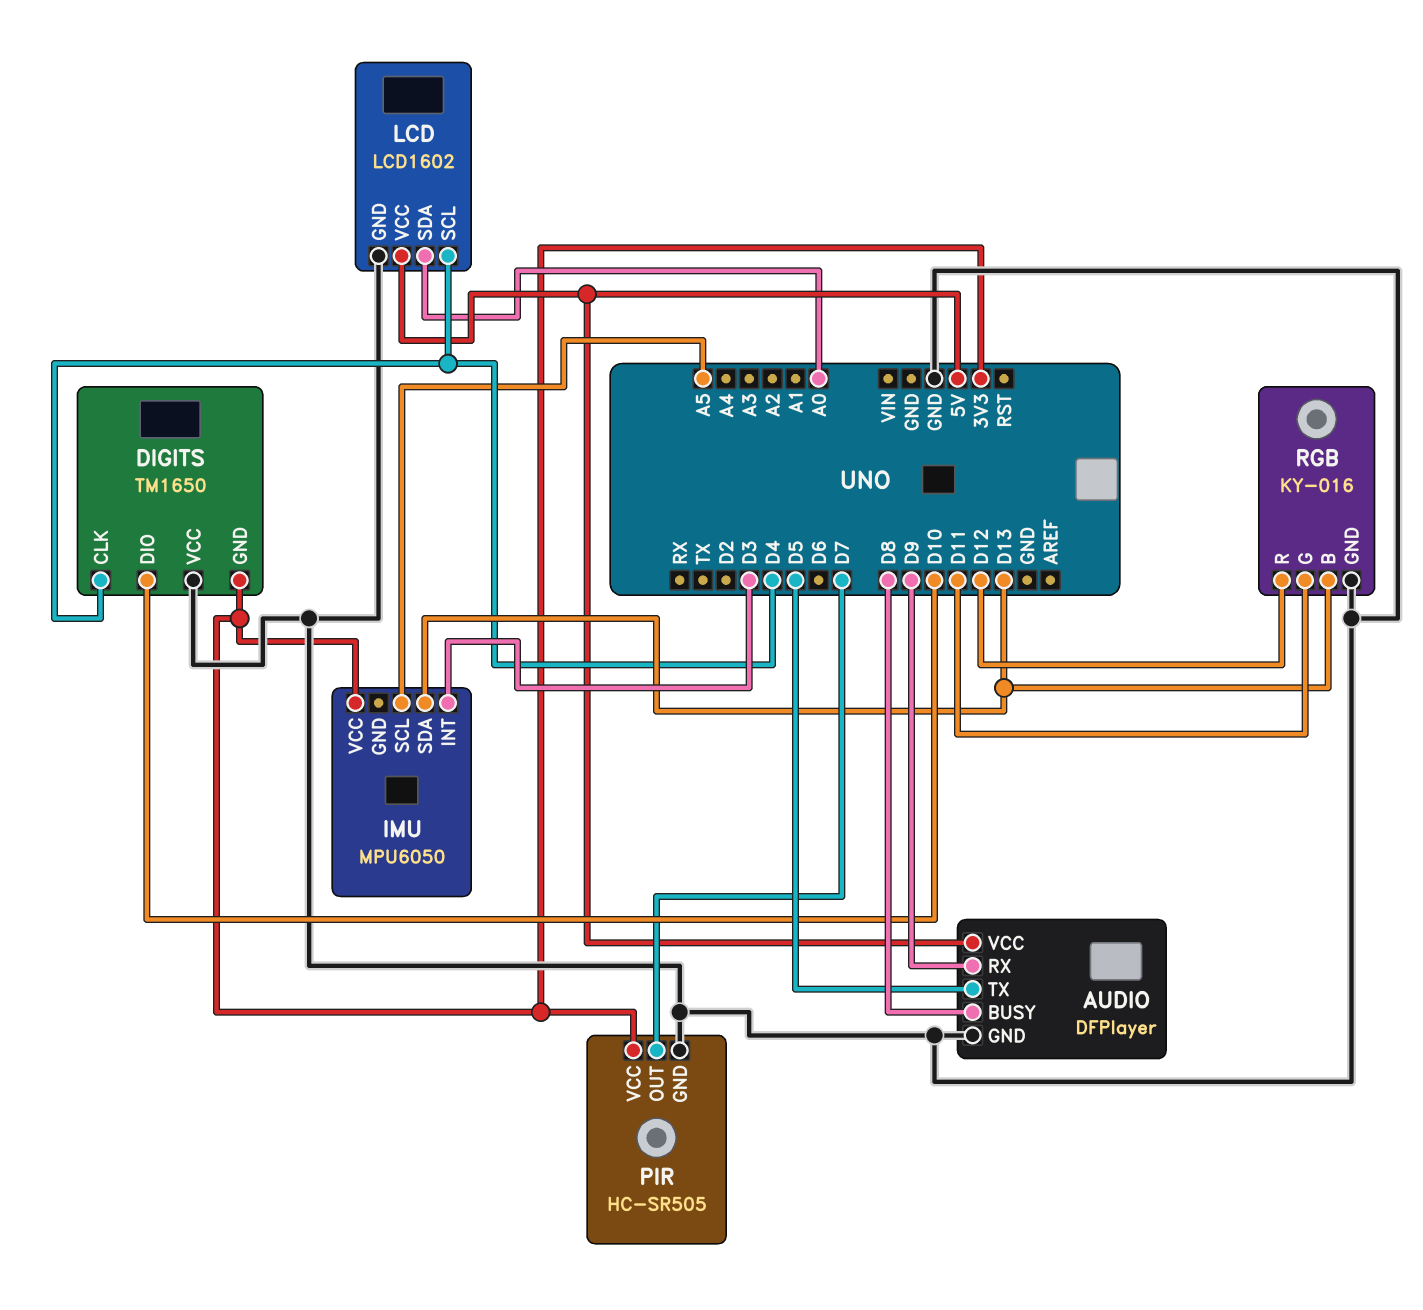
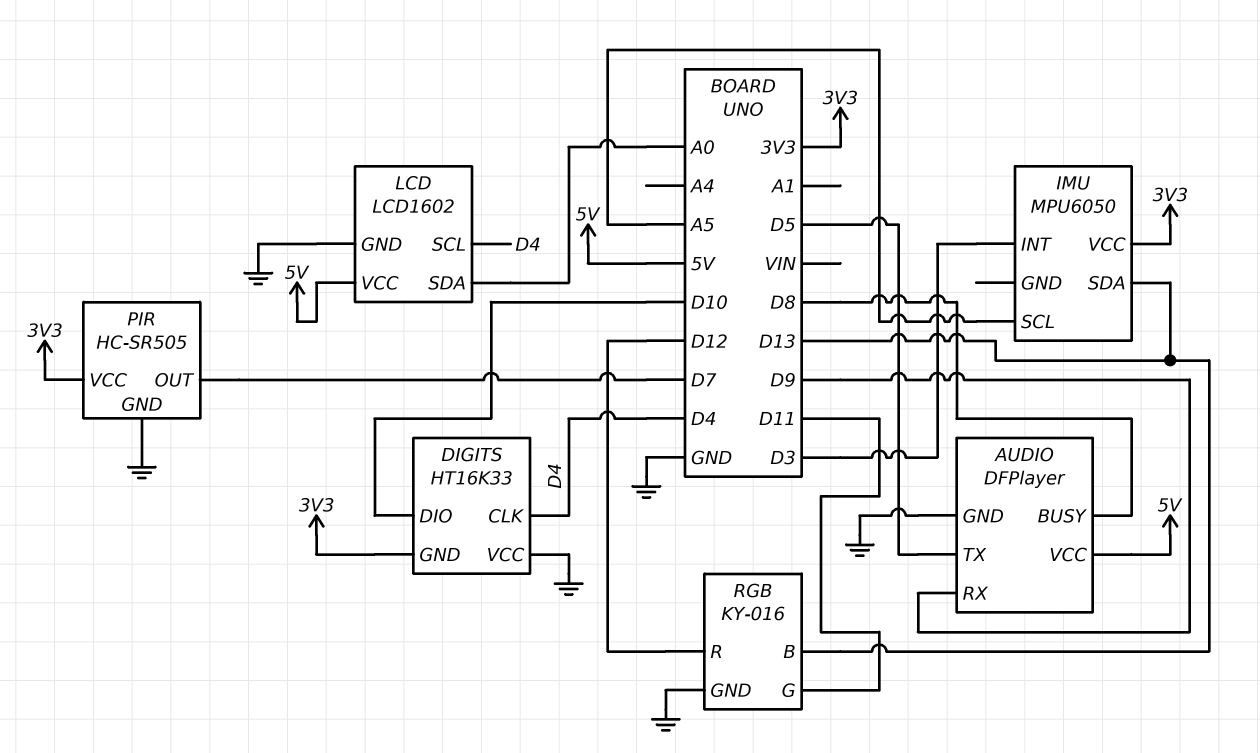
DIGITS: TM1650 -> HT16K33

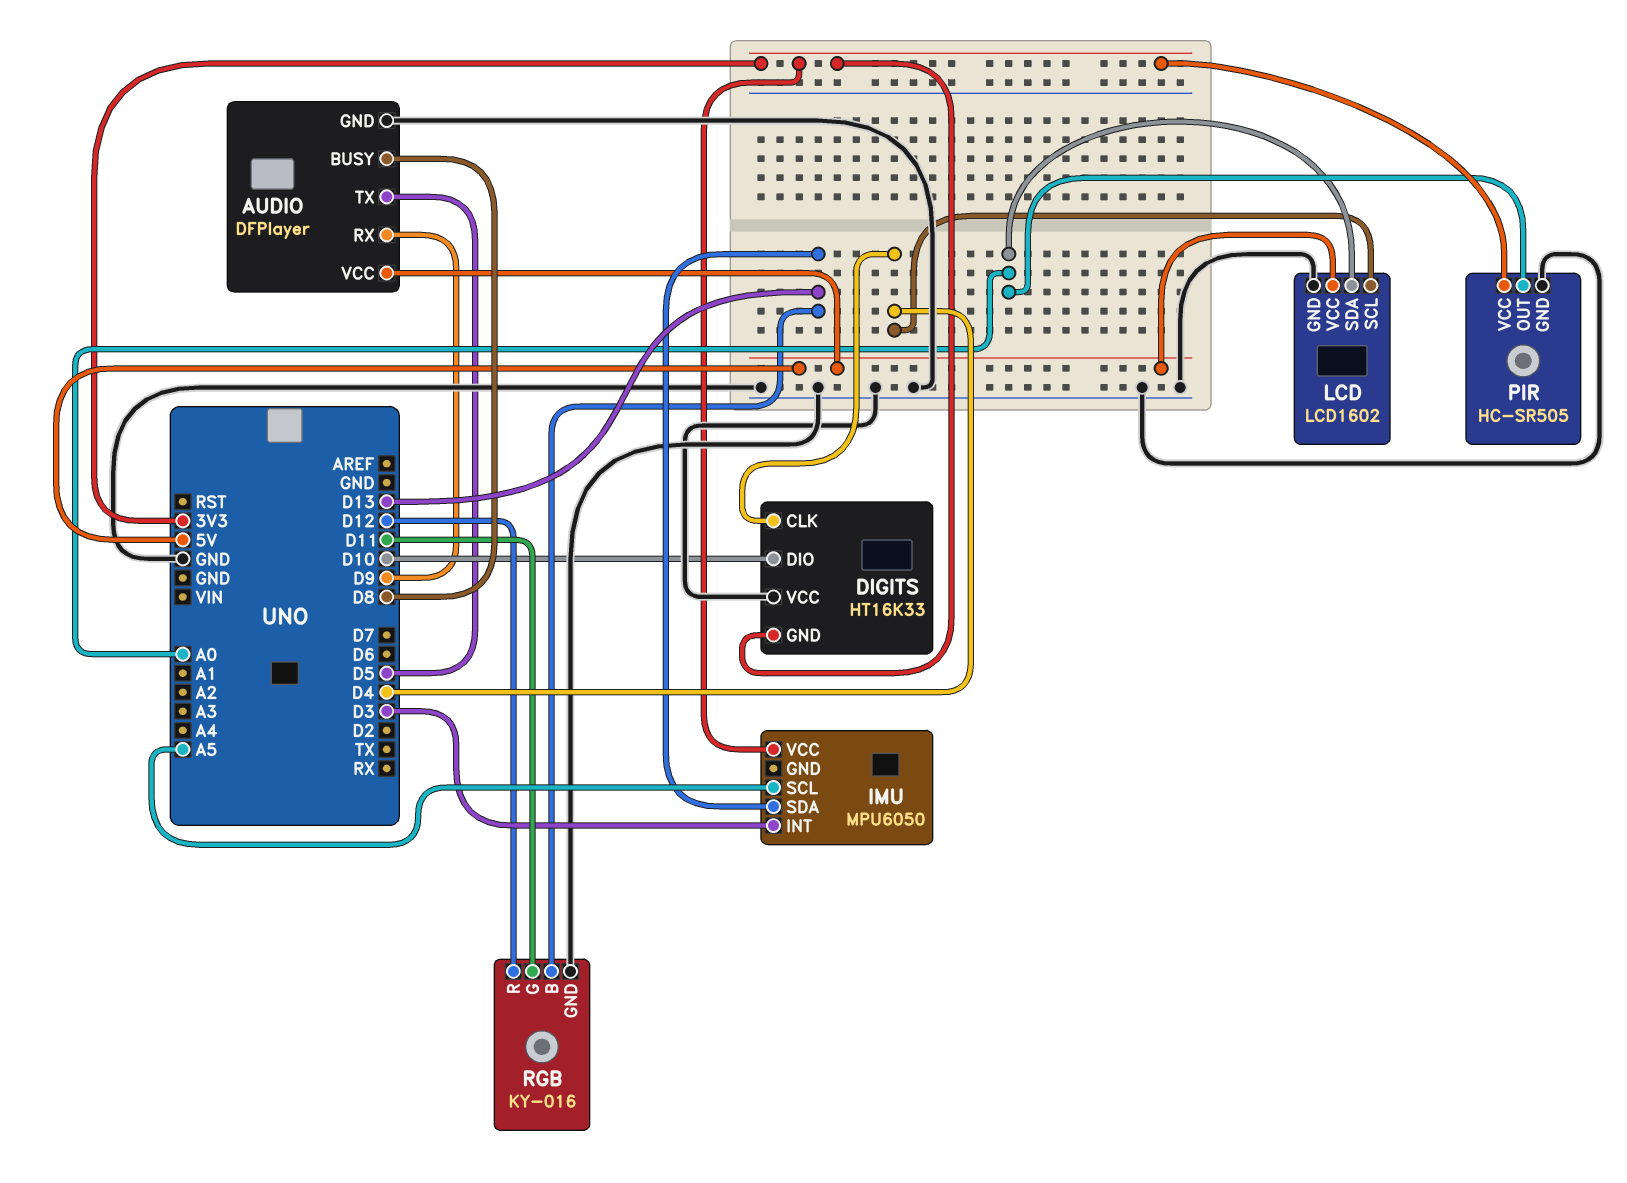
PIR pin OUT: D7 -> A0

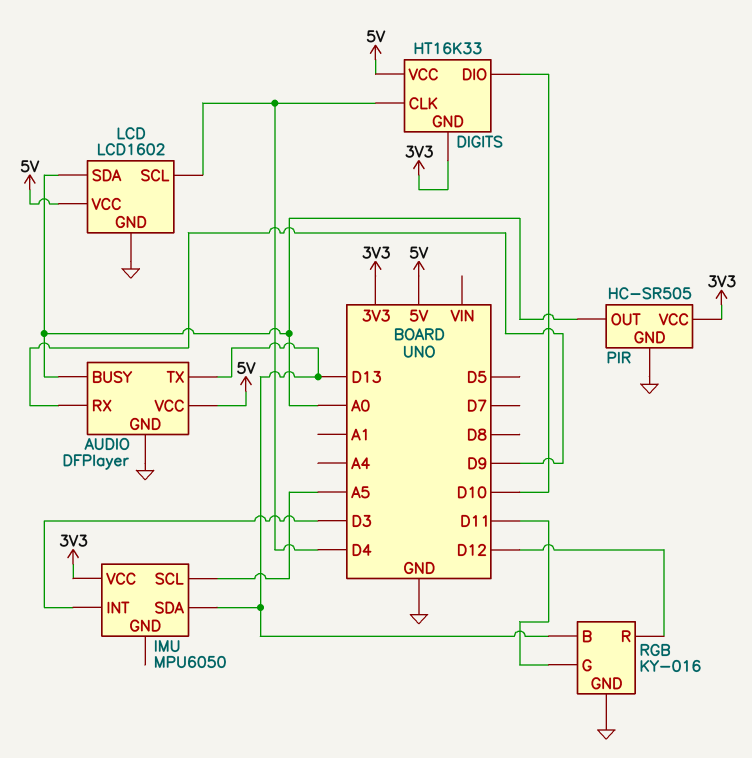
AUDIO pin BUSY: D8 -> A0
AUDIO pin TX: D5 -> D13
DIGITS pin VCC: GND -> 5V

